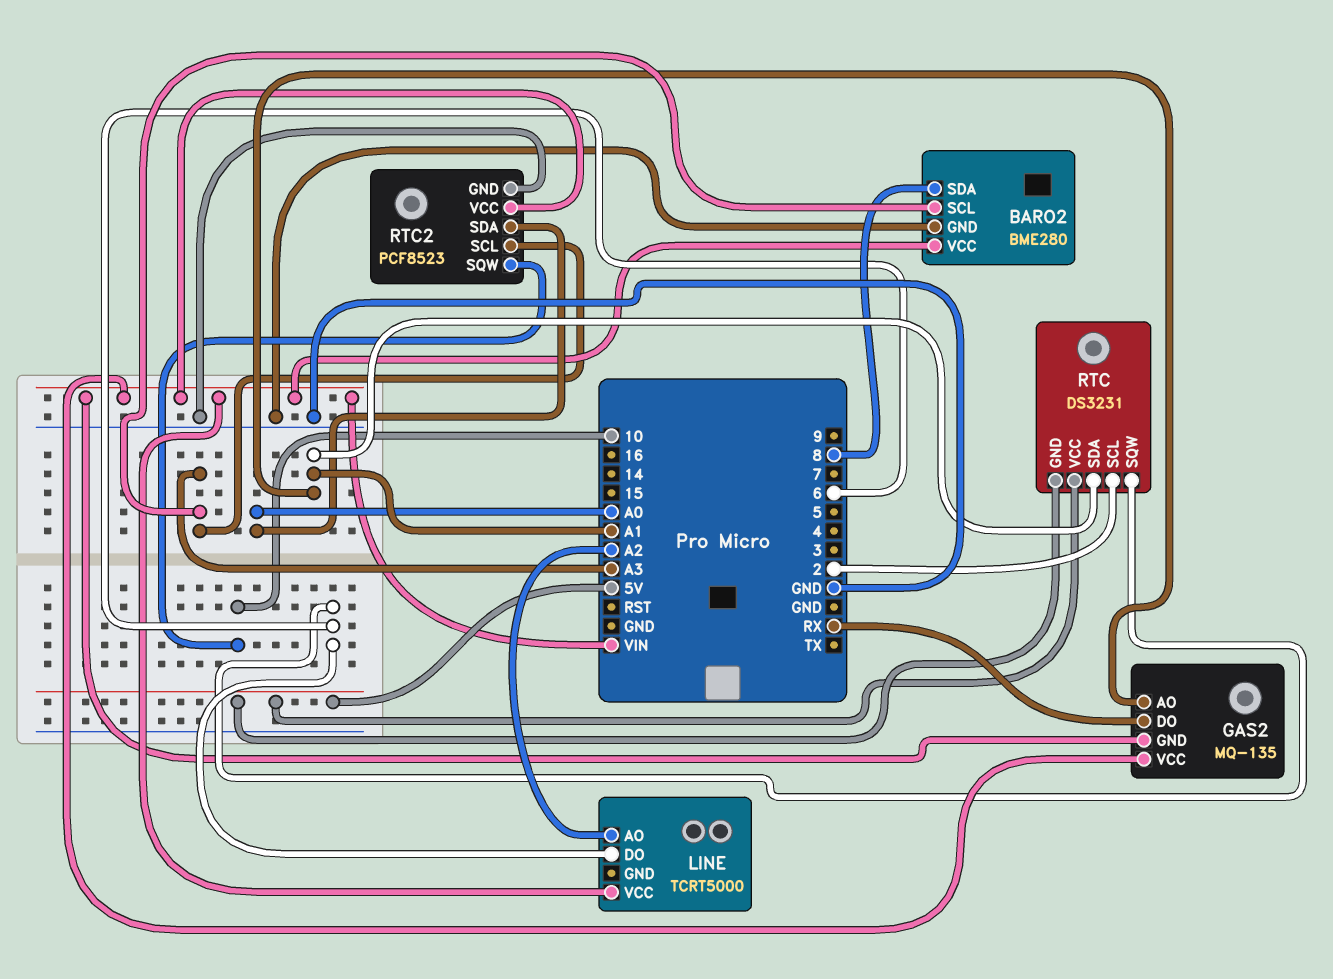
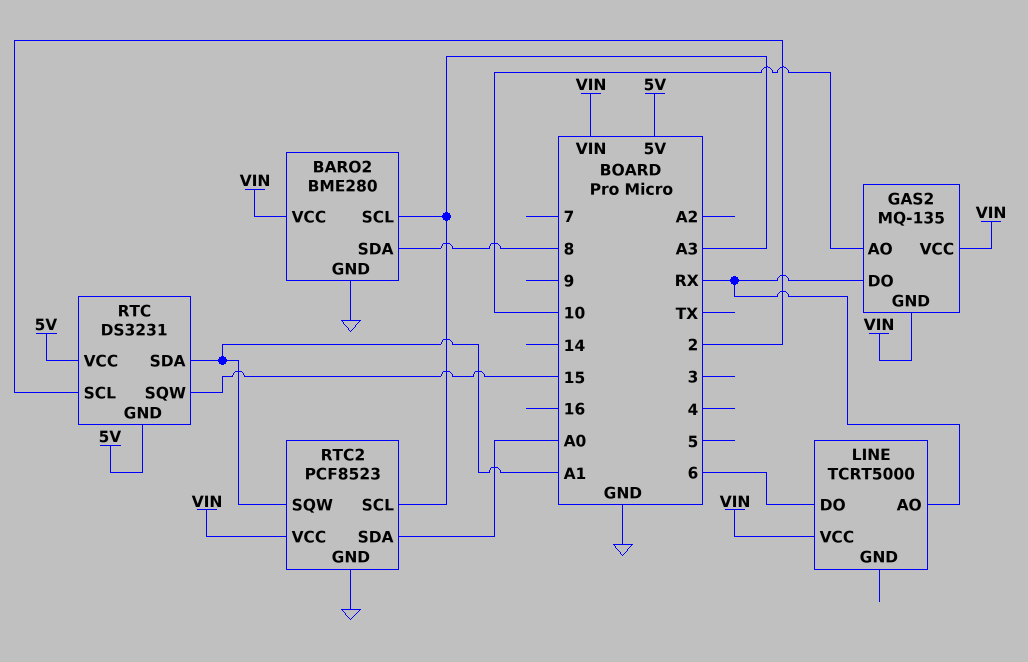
GAS2 pin AO: A1 -> 10
LINE pin AO: A2 -> RX
RTC pin SQW: 6 -> 15
RTC2 pin SQW: 10 -> A1

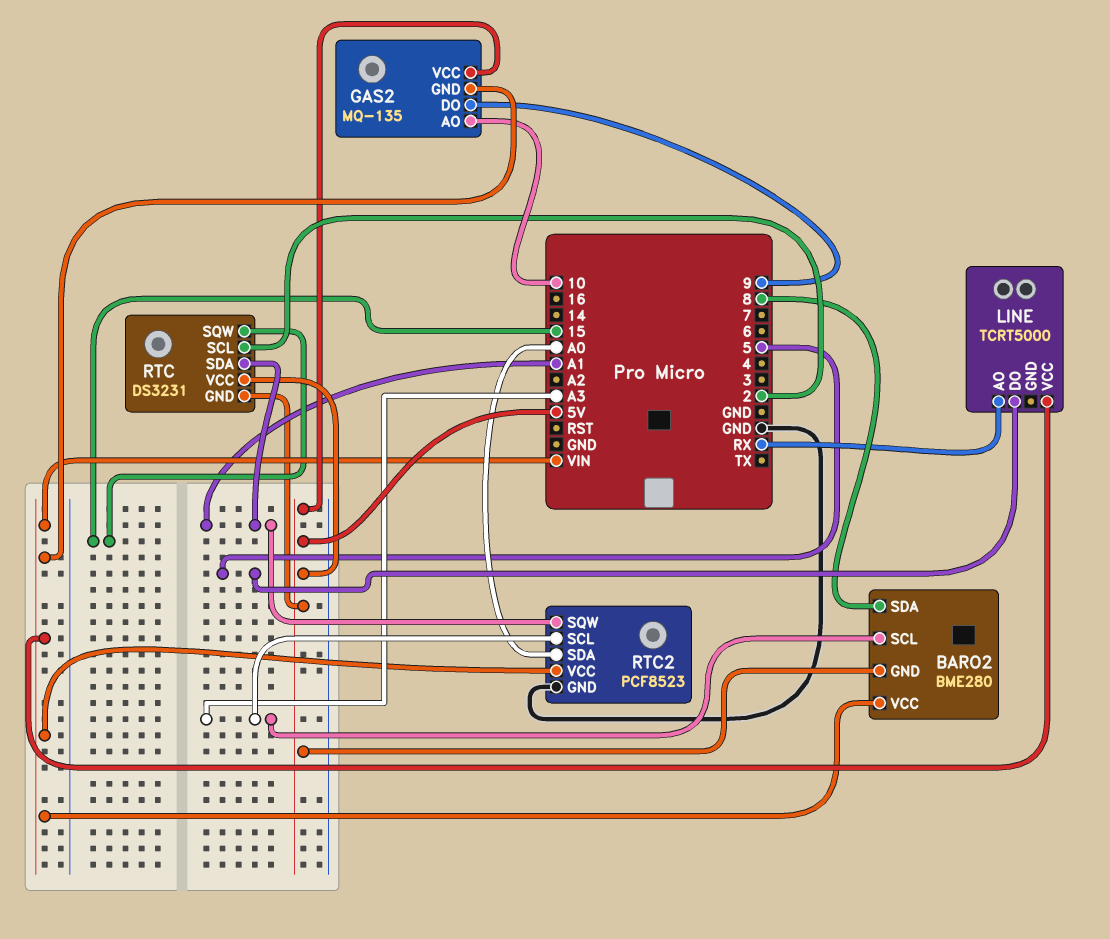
BARO2 pin GND: GND -> 5V
GAS2 pin DO: RX -> 9
GAS2 pin VCC: VIN -> 5V
LINE pin DO: 6 -> 5

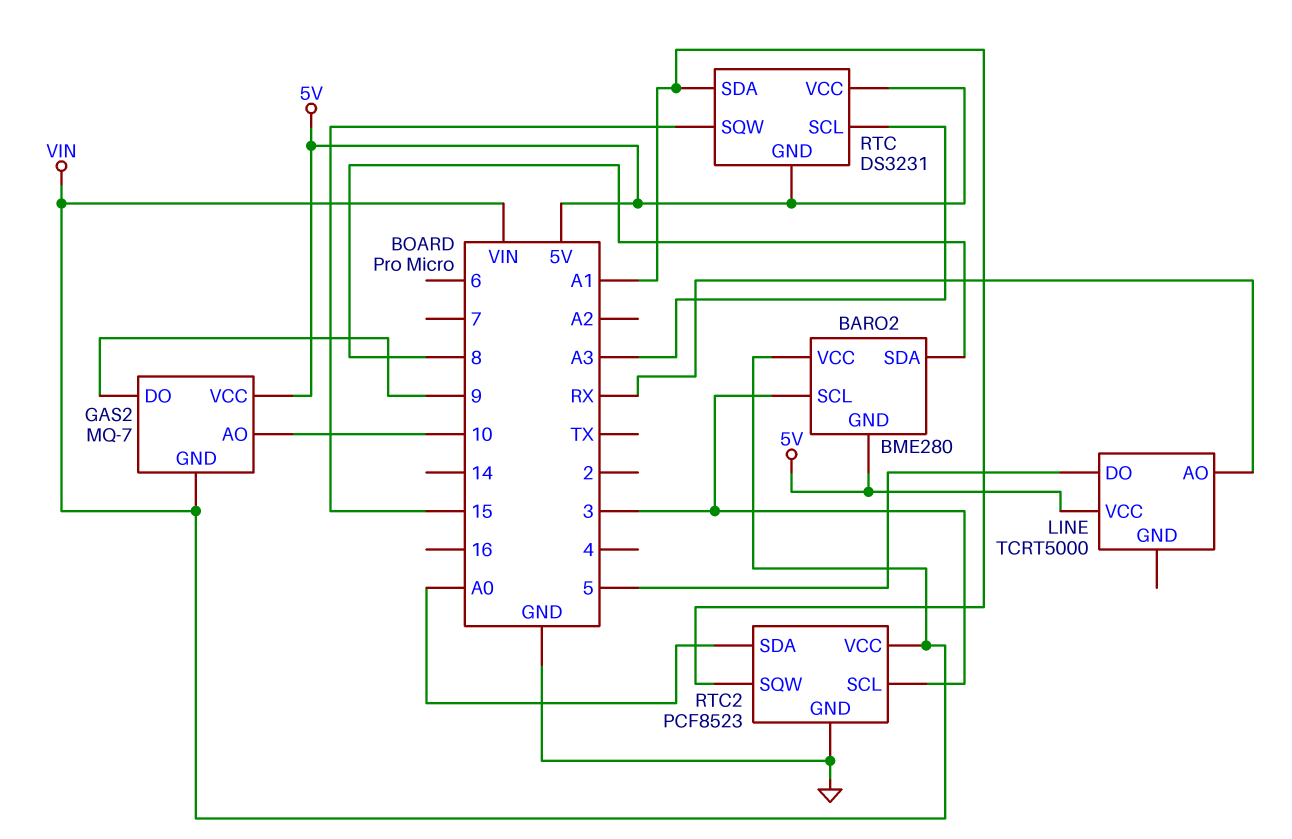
BARO2 pin SCL: A3 -> 3
GAS2: MQ-135 -> MQ-7
LINE pin VCC: VIN -> 5V
RTC pin SCL: 2 -> A3
RTC2 pin SCL: A3 -> 3

